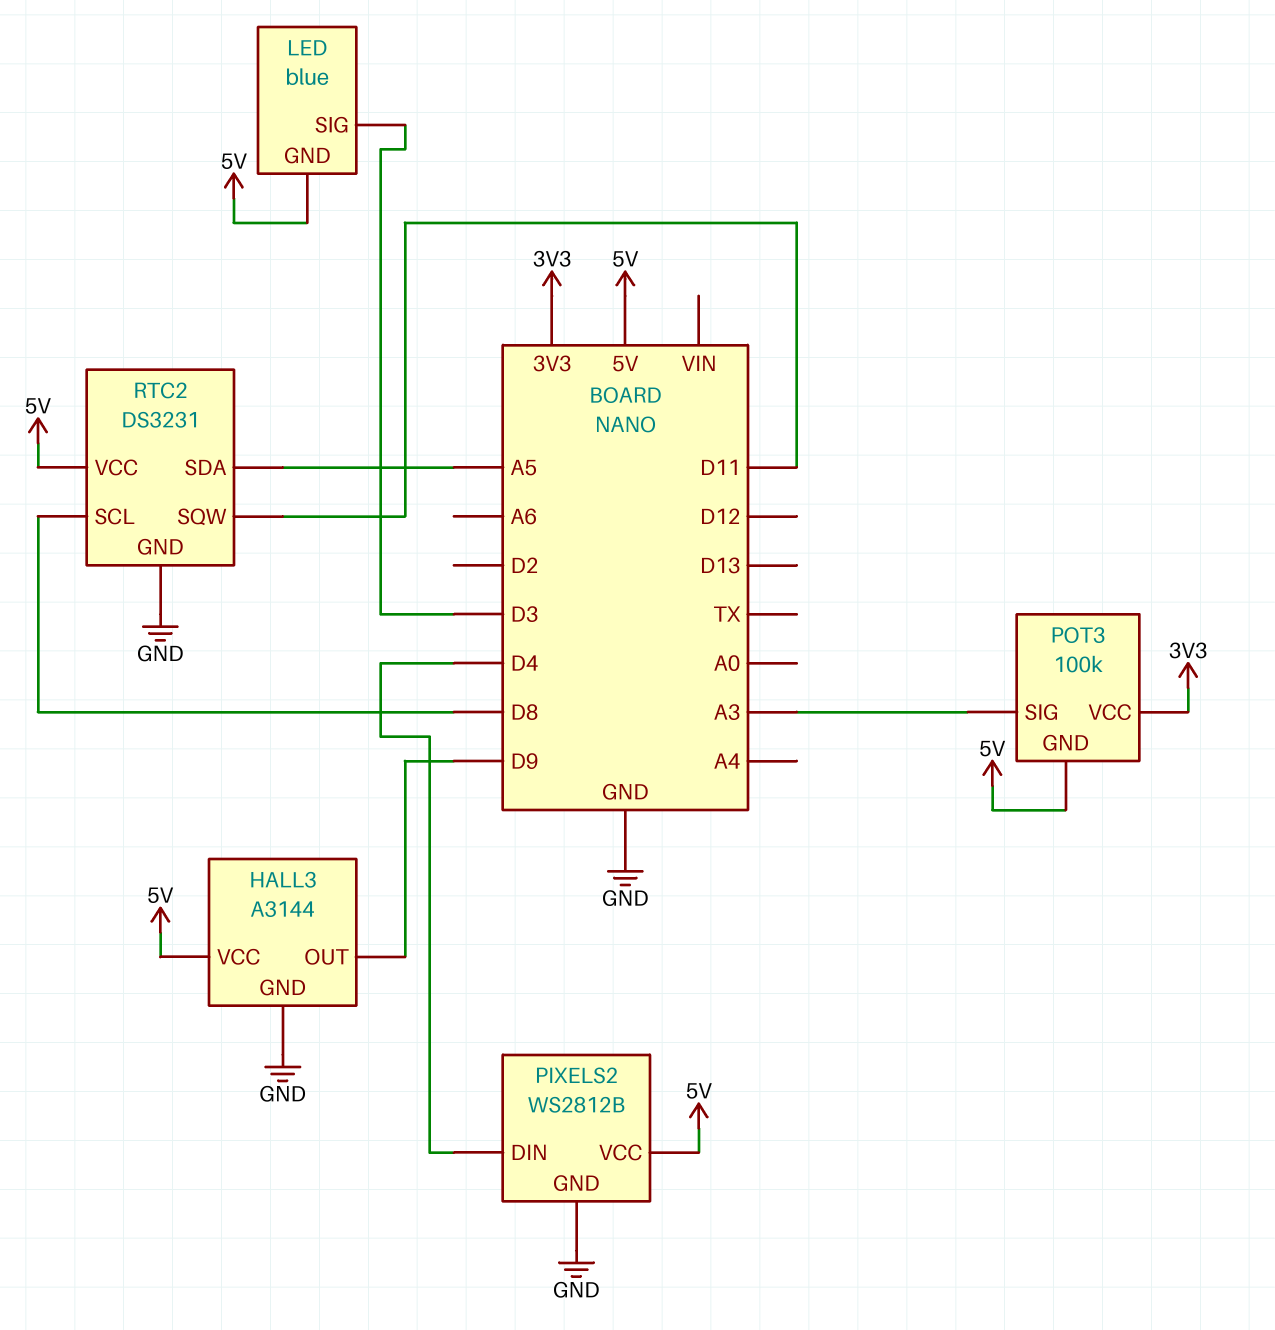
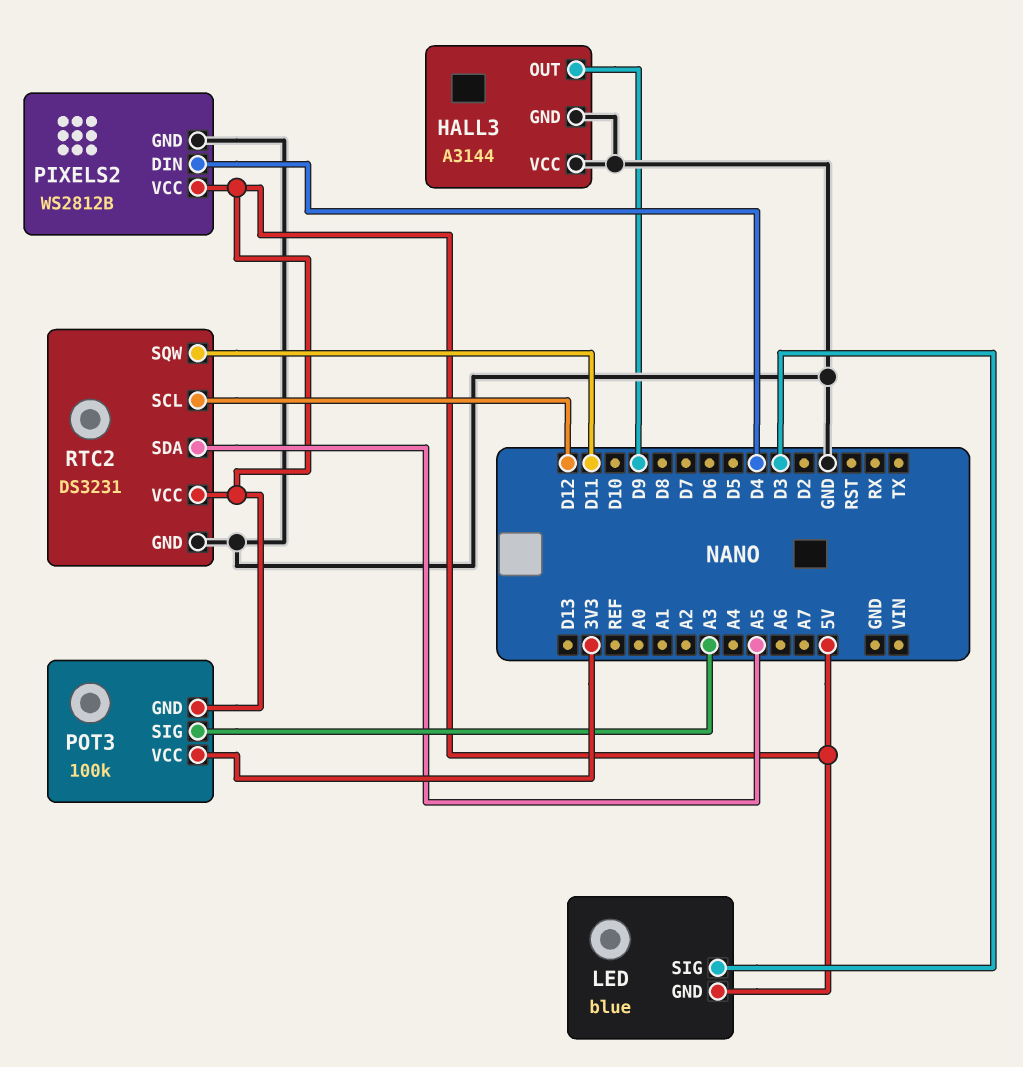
HALL3 pin VCC: 5V -> GND
RTC2 pin SCL: D8 -> D12

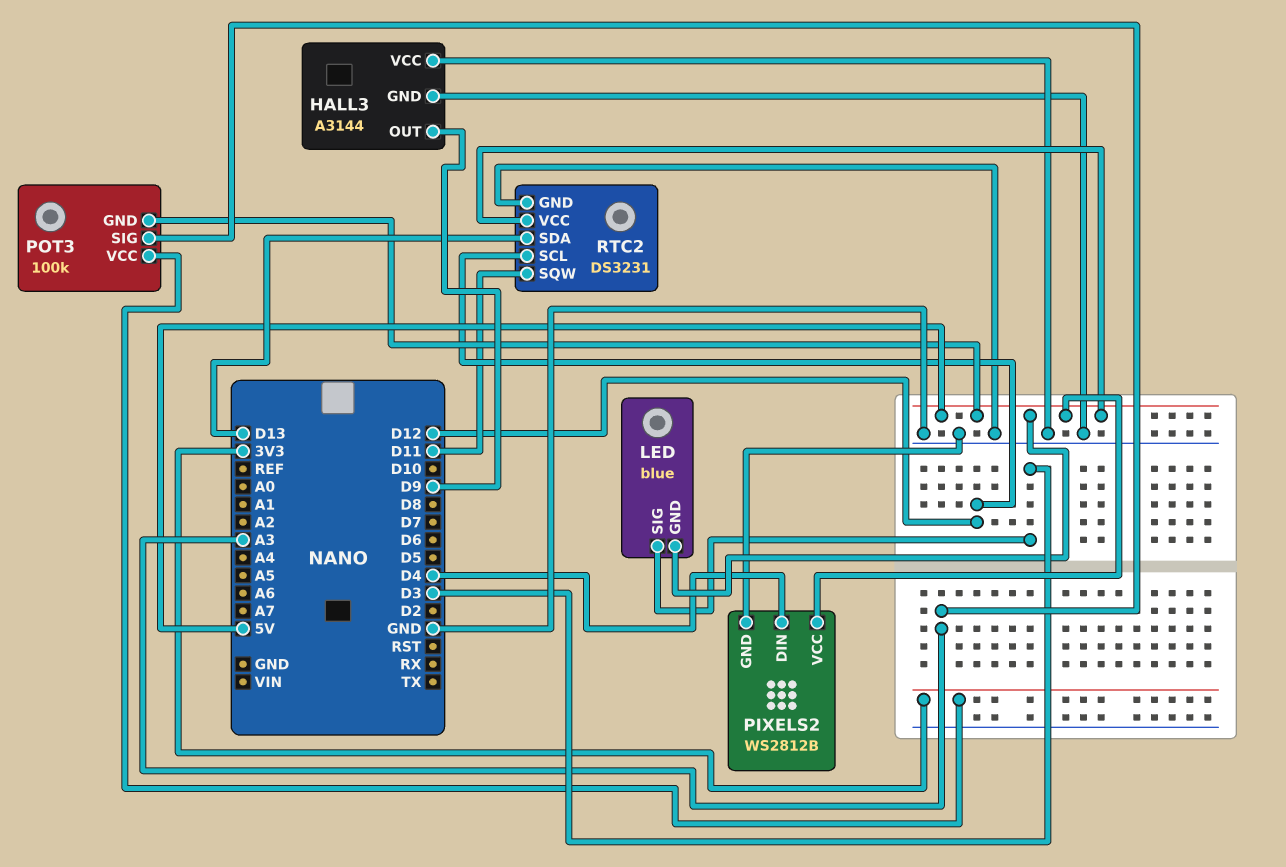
RTC2 pin SDA: A5 -> D13

